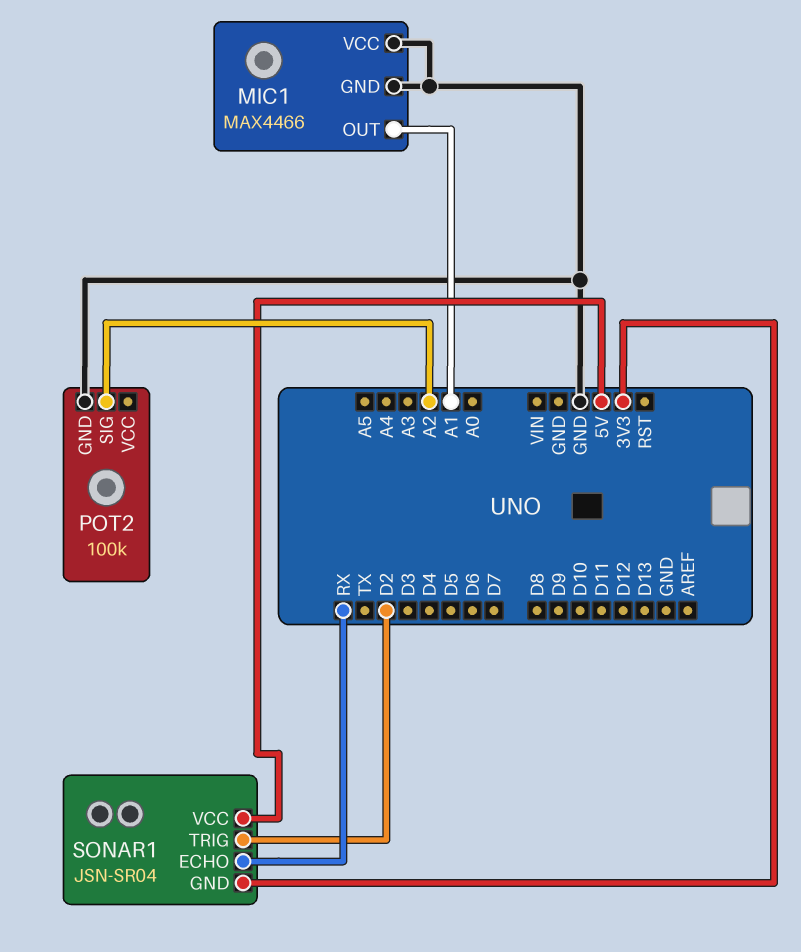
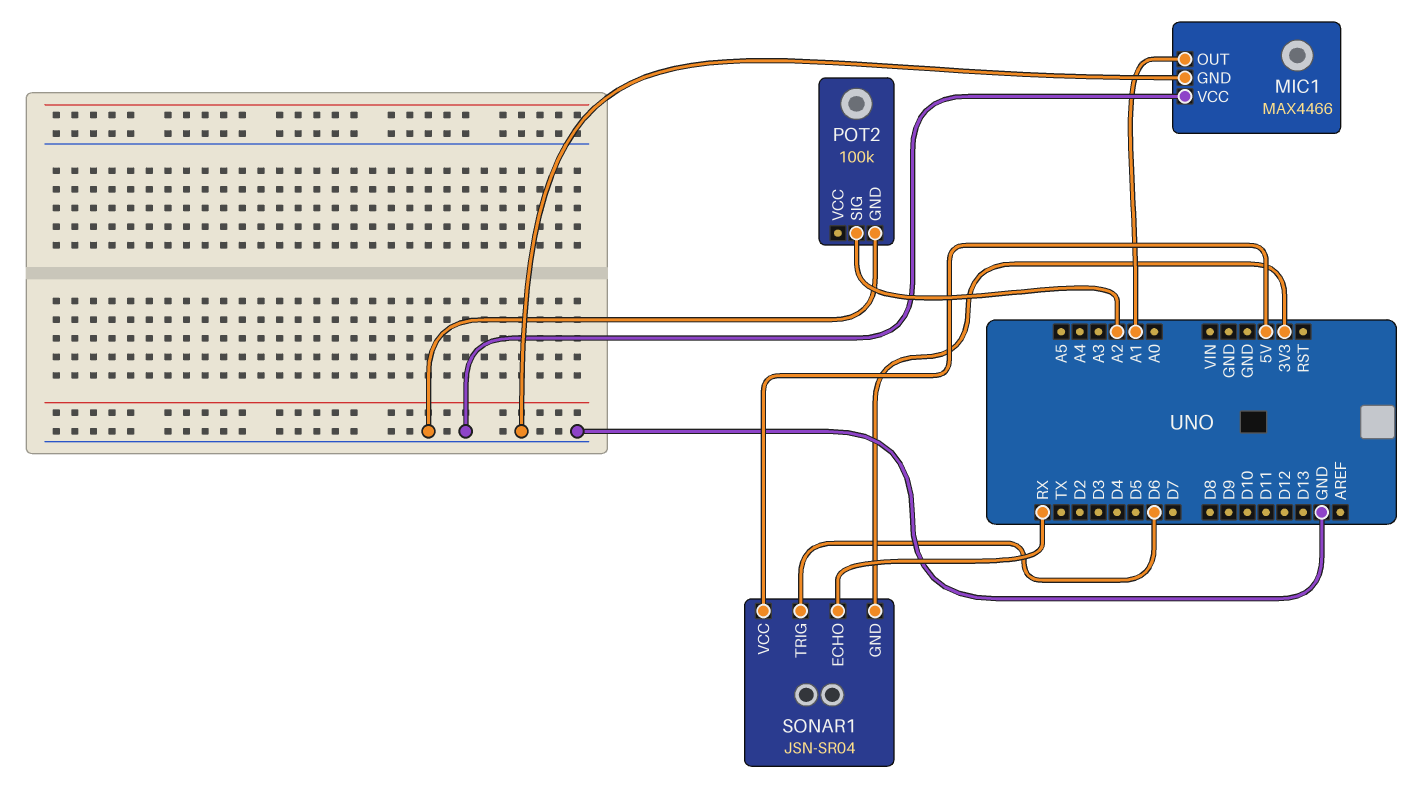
SONAR1 pin TRIG: D2 -> D6

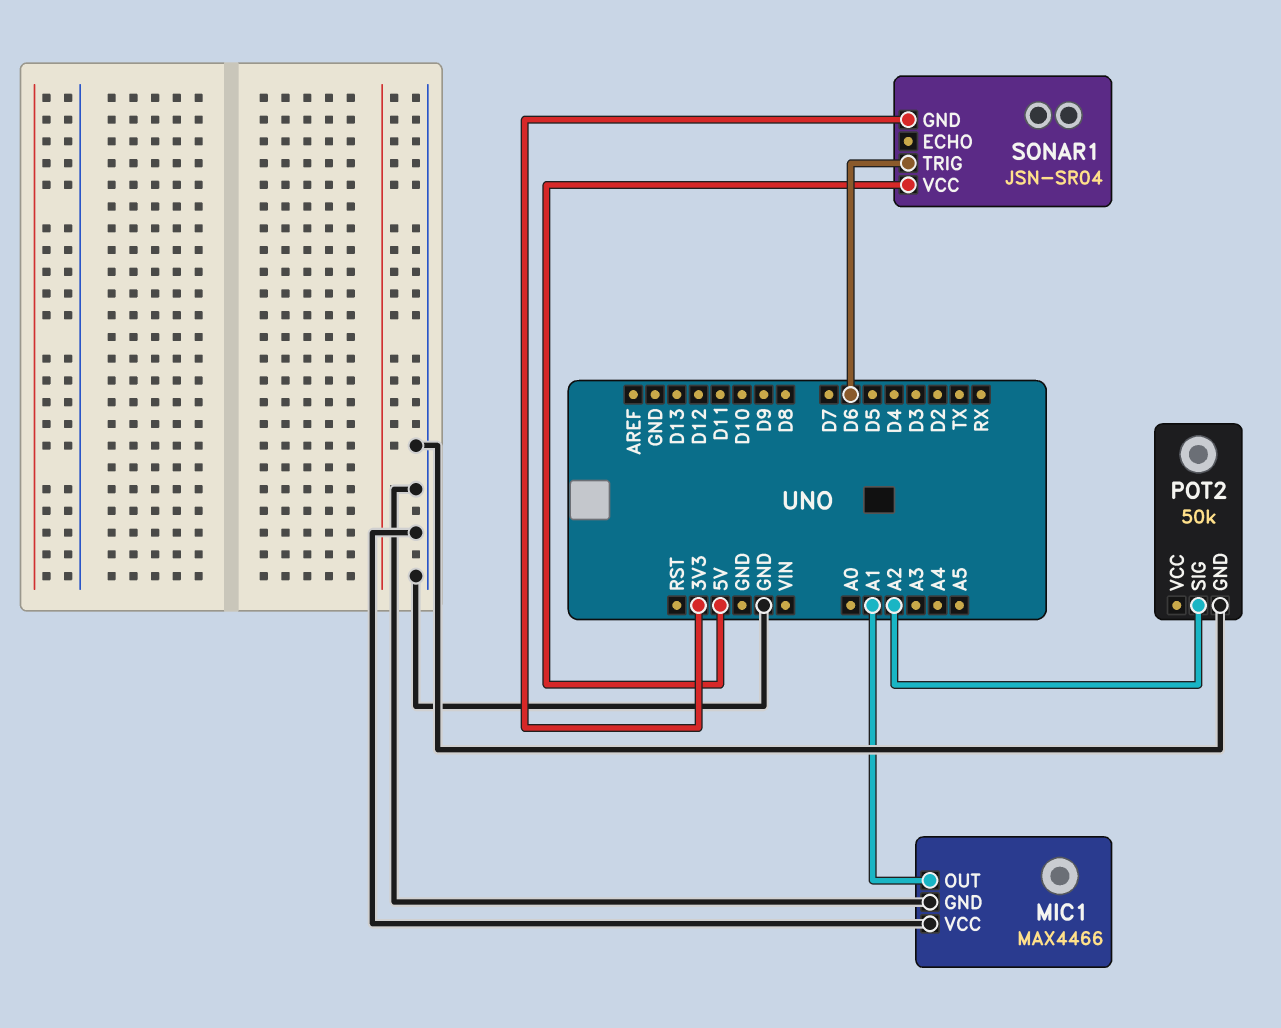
POT2: 100k -> 50k
SONAR1 pin ECHO: RX -> none

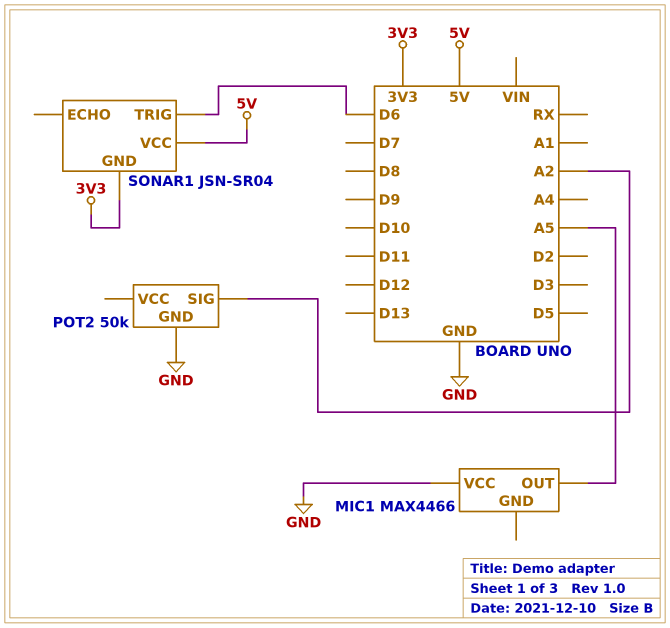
MIC1 pin GND: GND -> none
MIC1 pin OUT: A1 -> A5

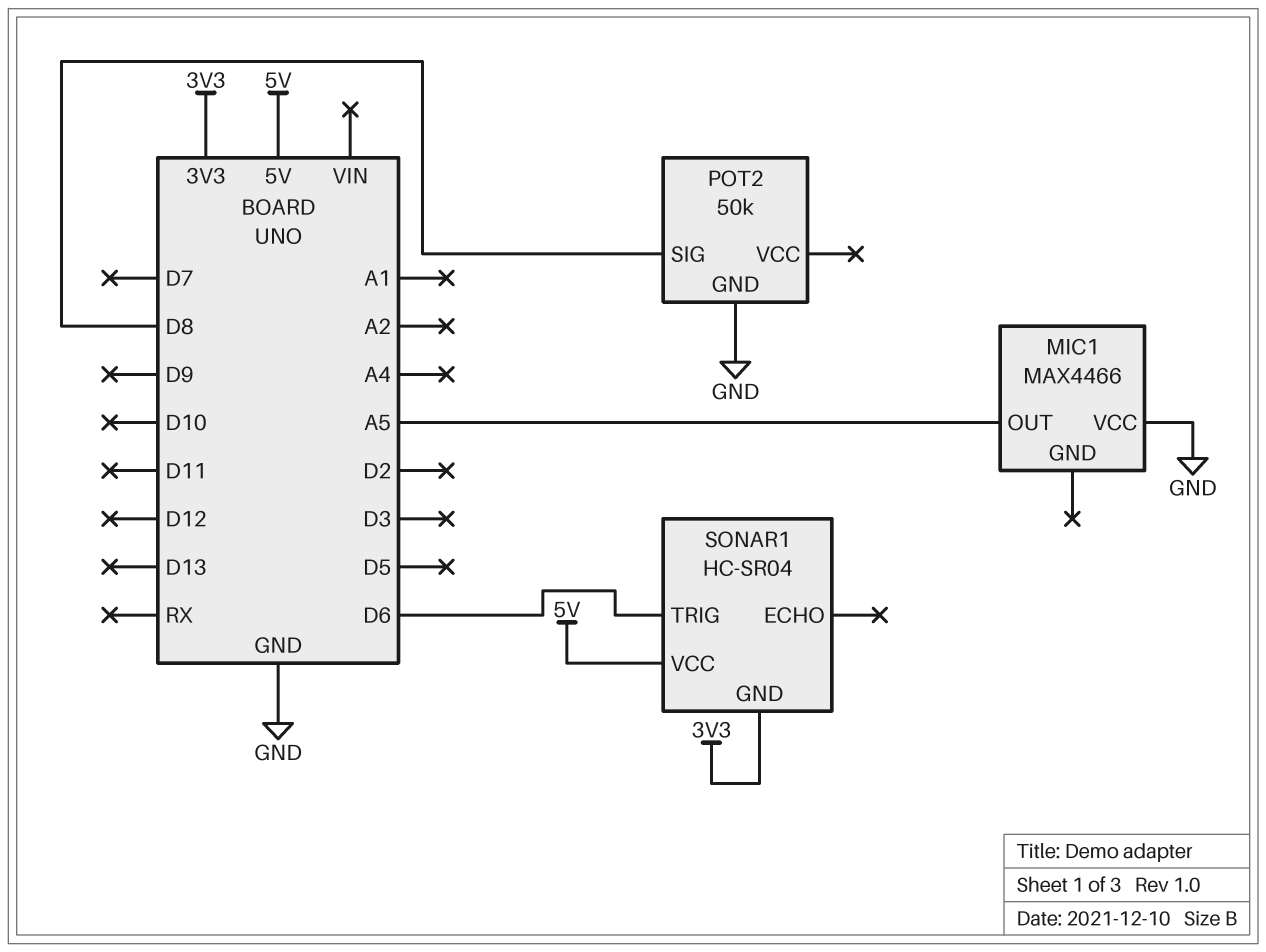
POT2 pin SIG: A2 -> D8
SONAR1: JSN-SR04 -> HC-SR04

